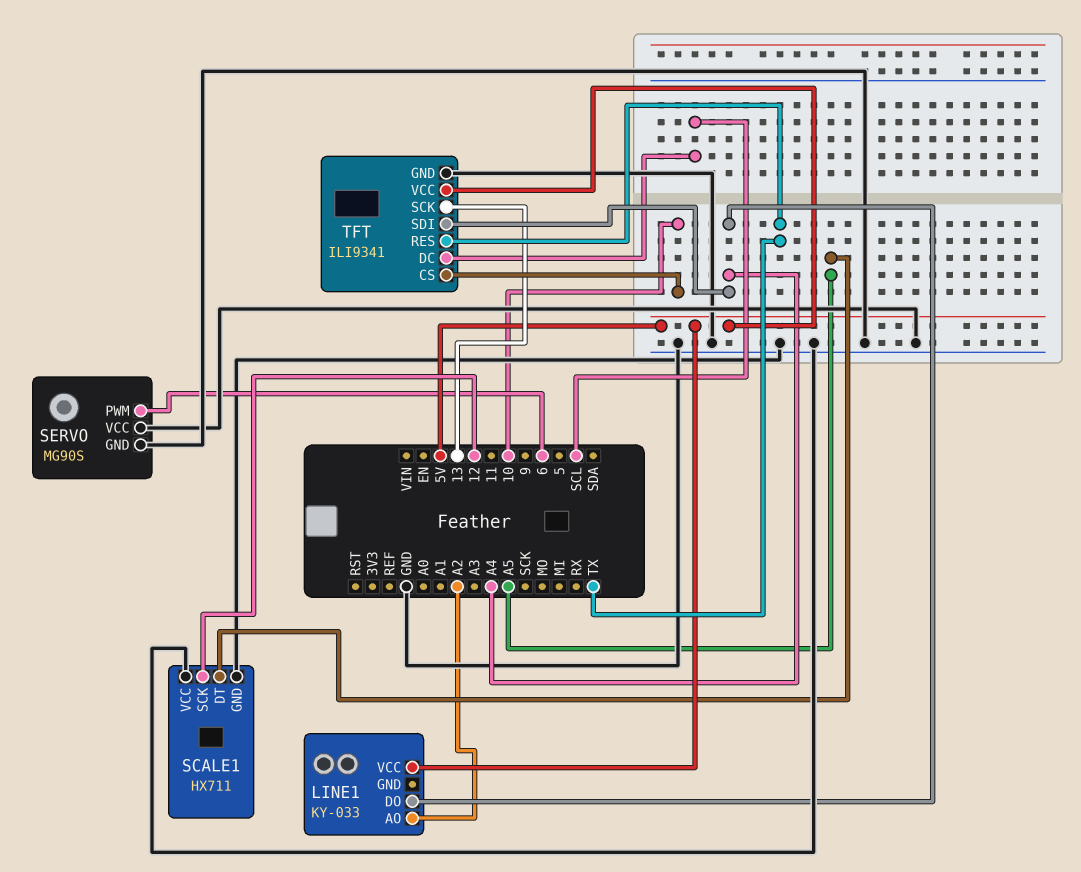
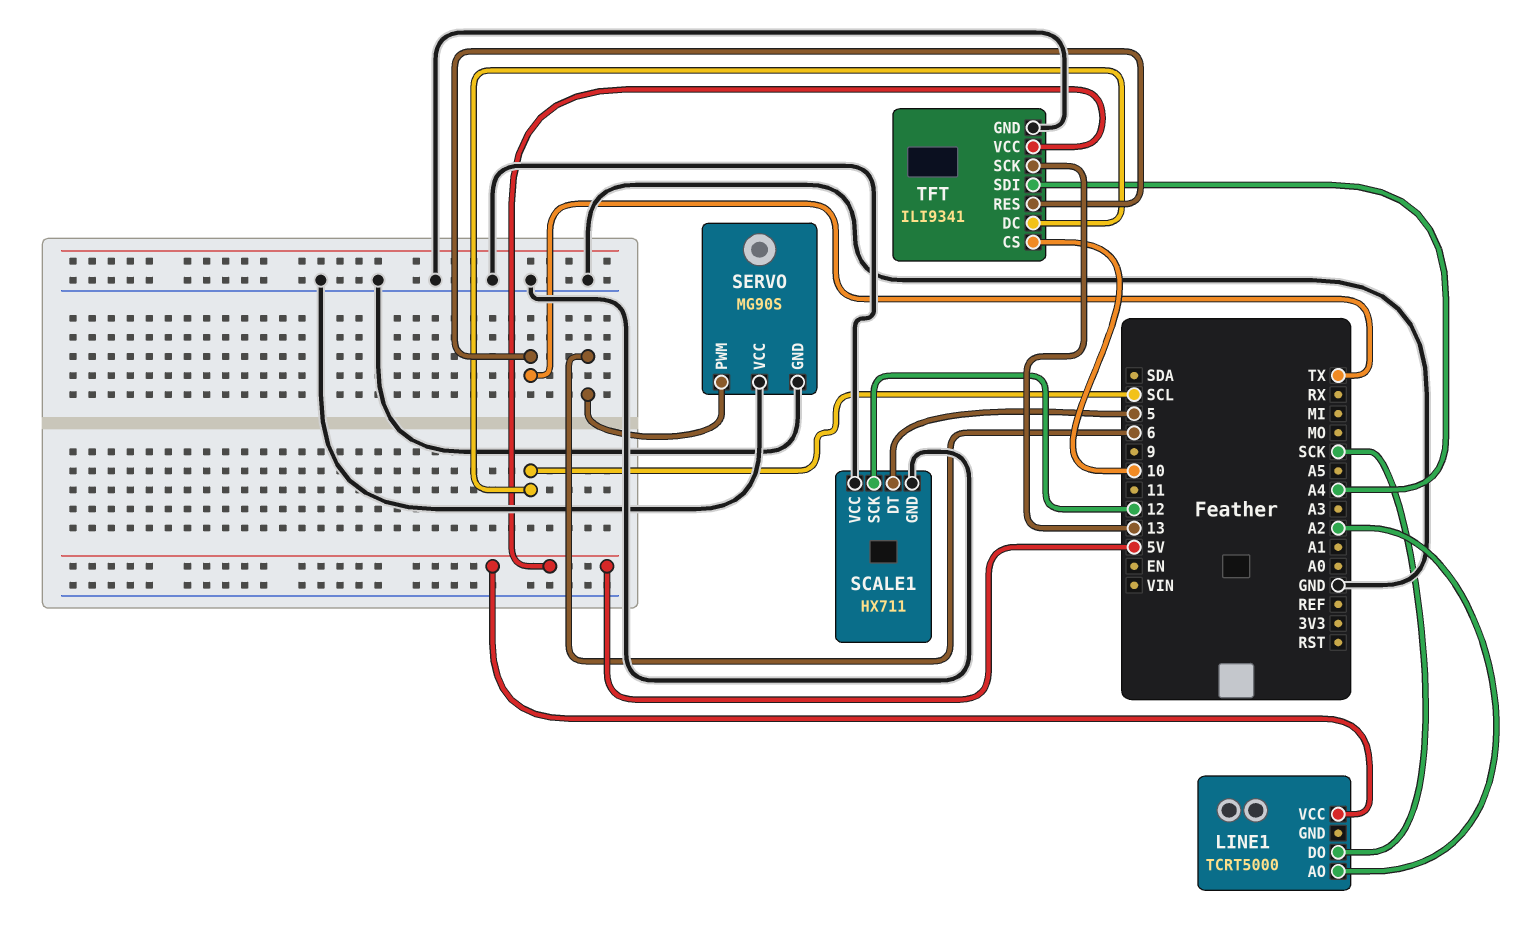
LINE1: KY-033 -> TCRT5000
LINE1 pin DO: A4 -> SCK
SCALE1 pin DT: A5 -> 5

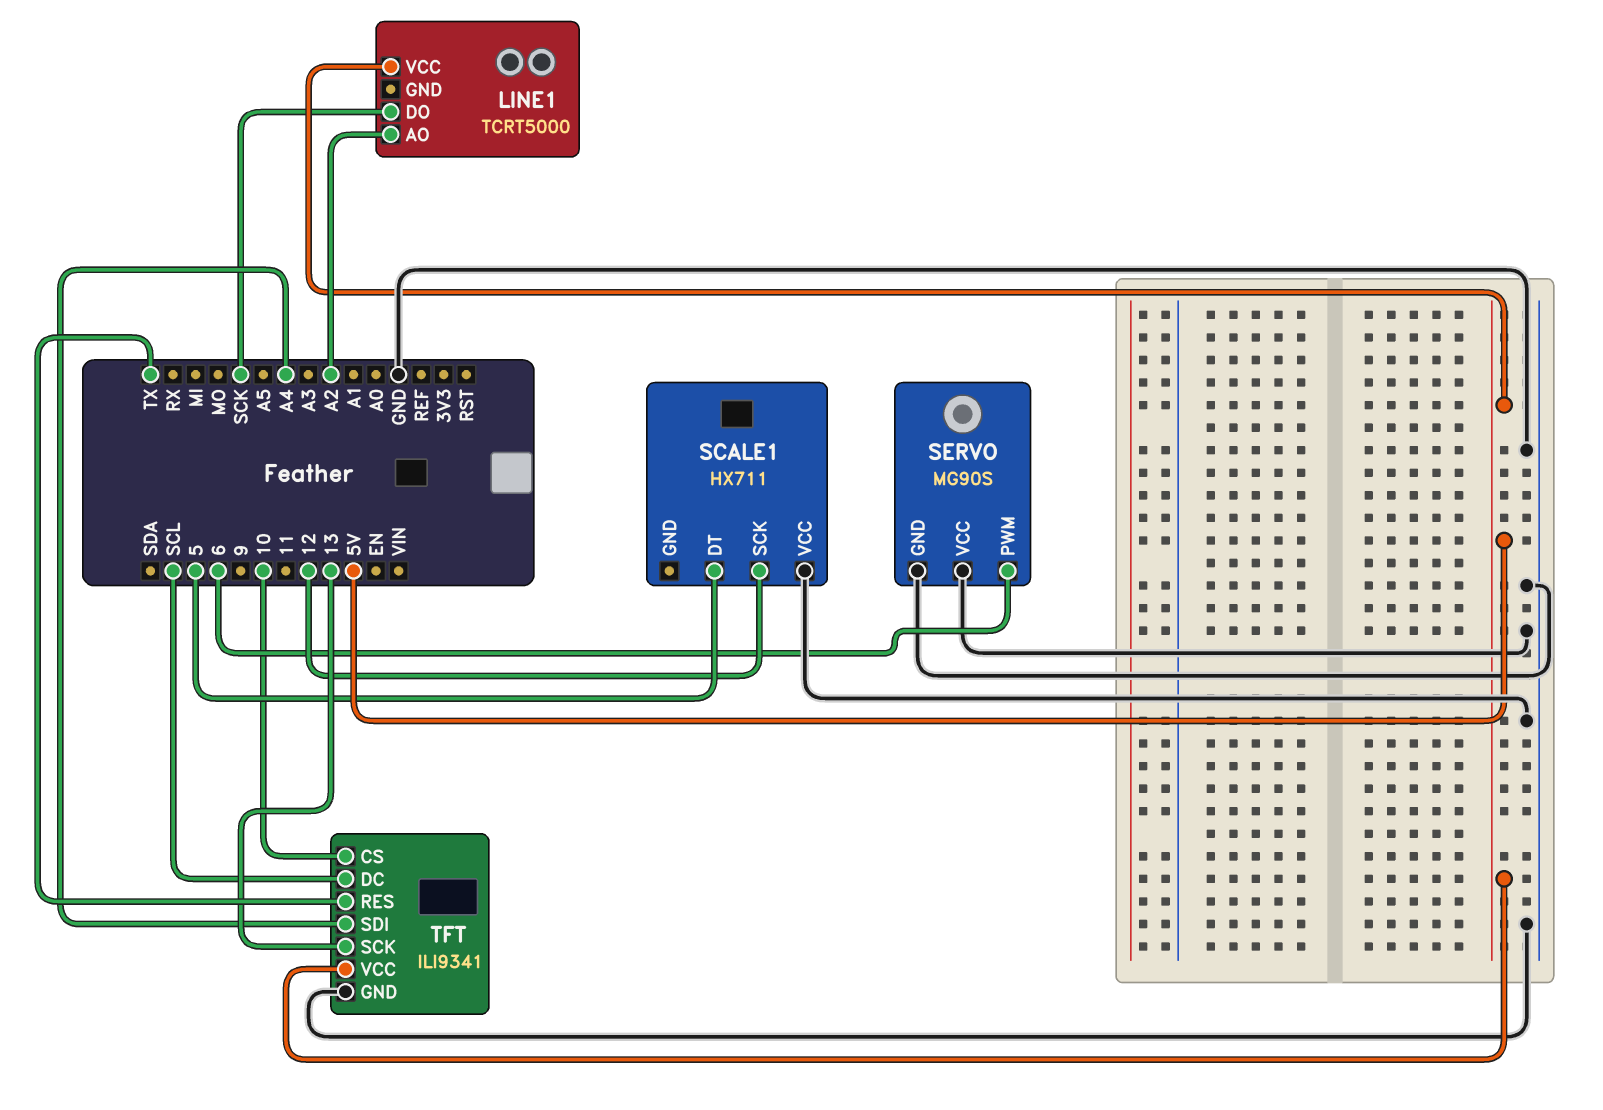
SCALE1 pin GND: GND -> none

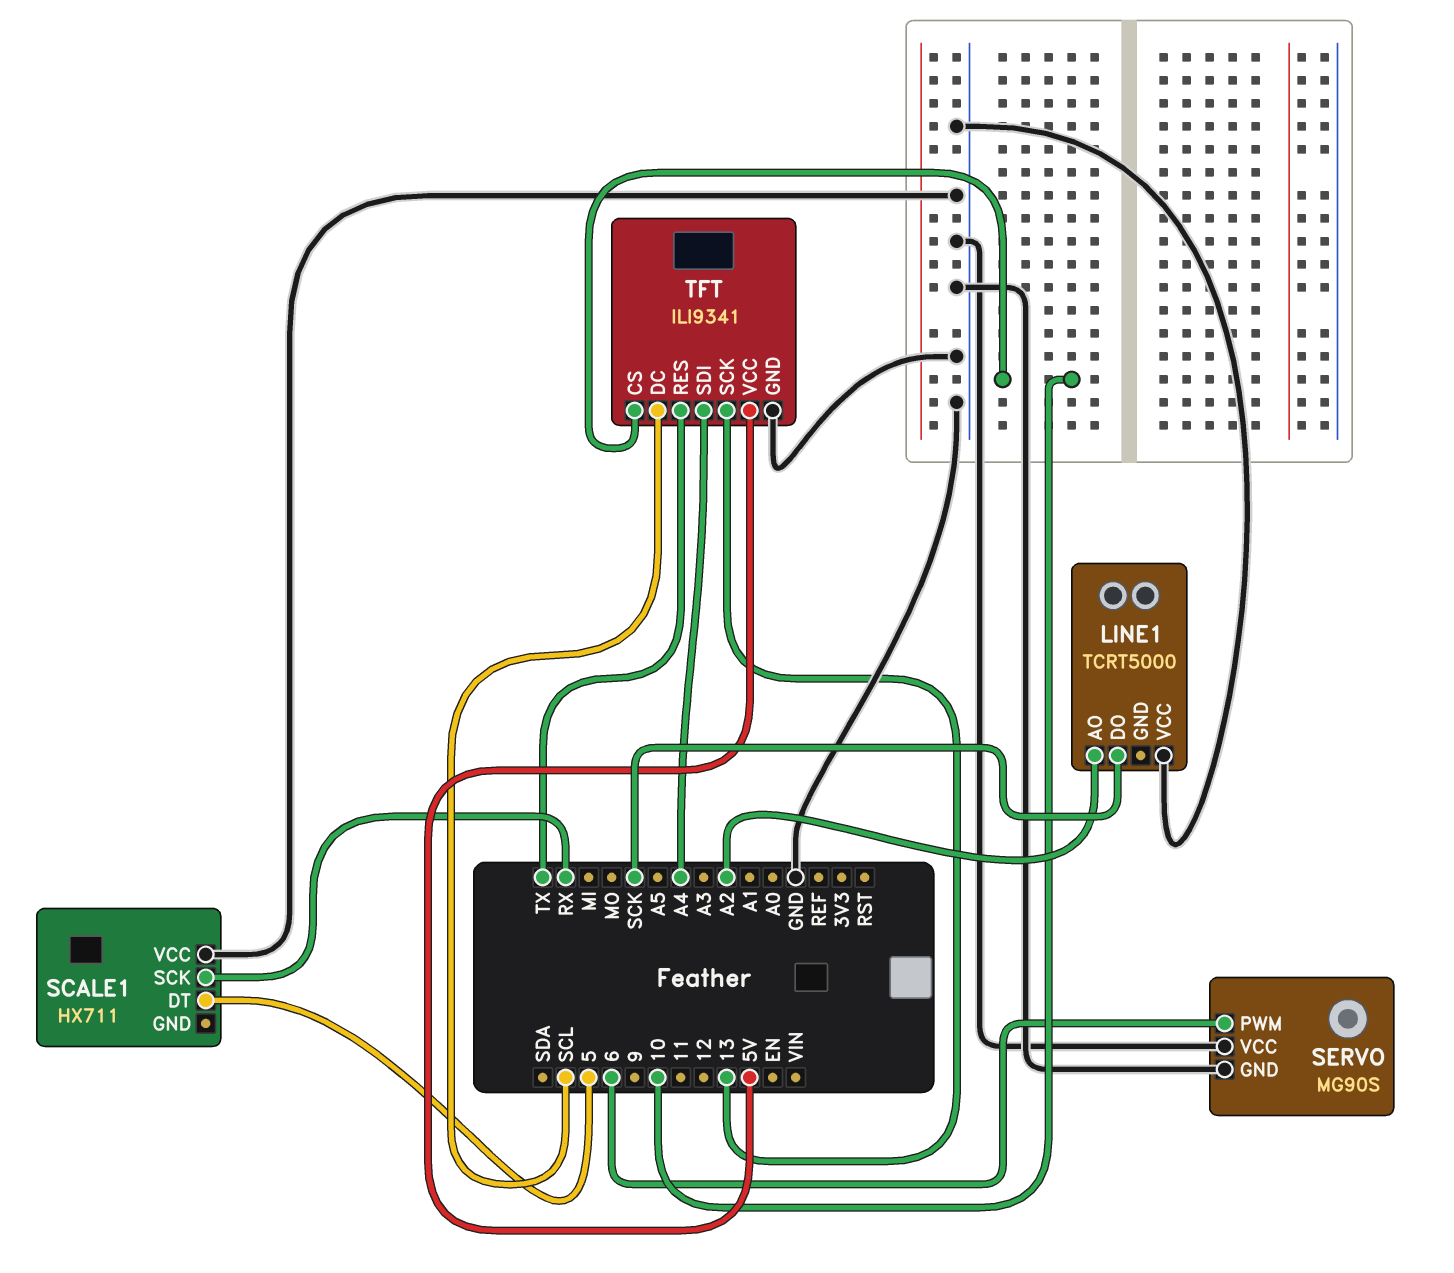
LINE1 pin VCC: 5V -> GND
SCALE1 pin SCK: 12 -> RX

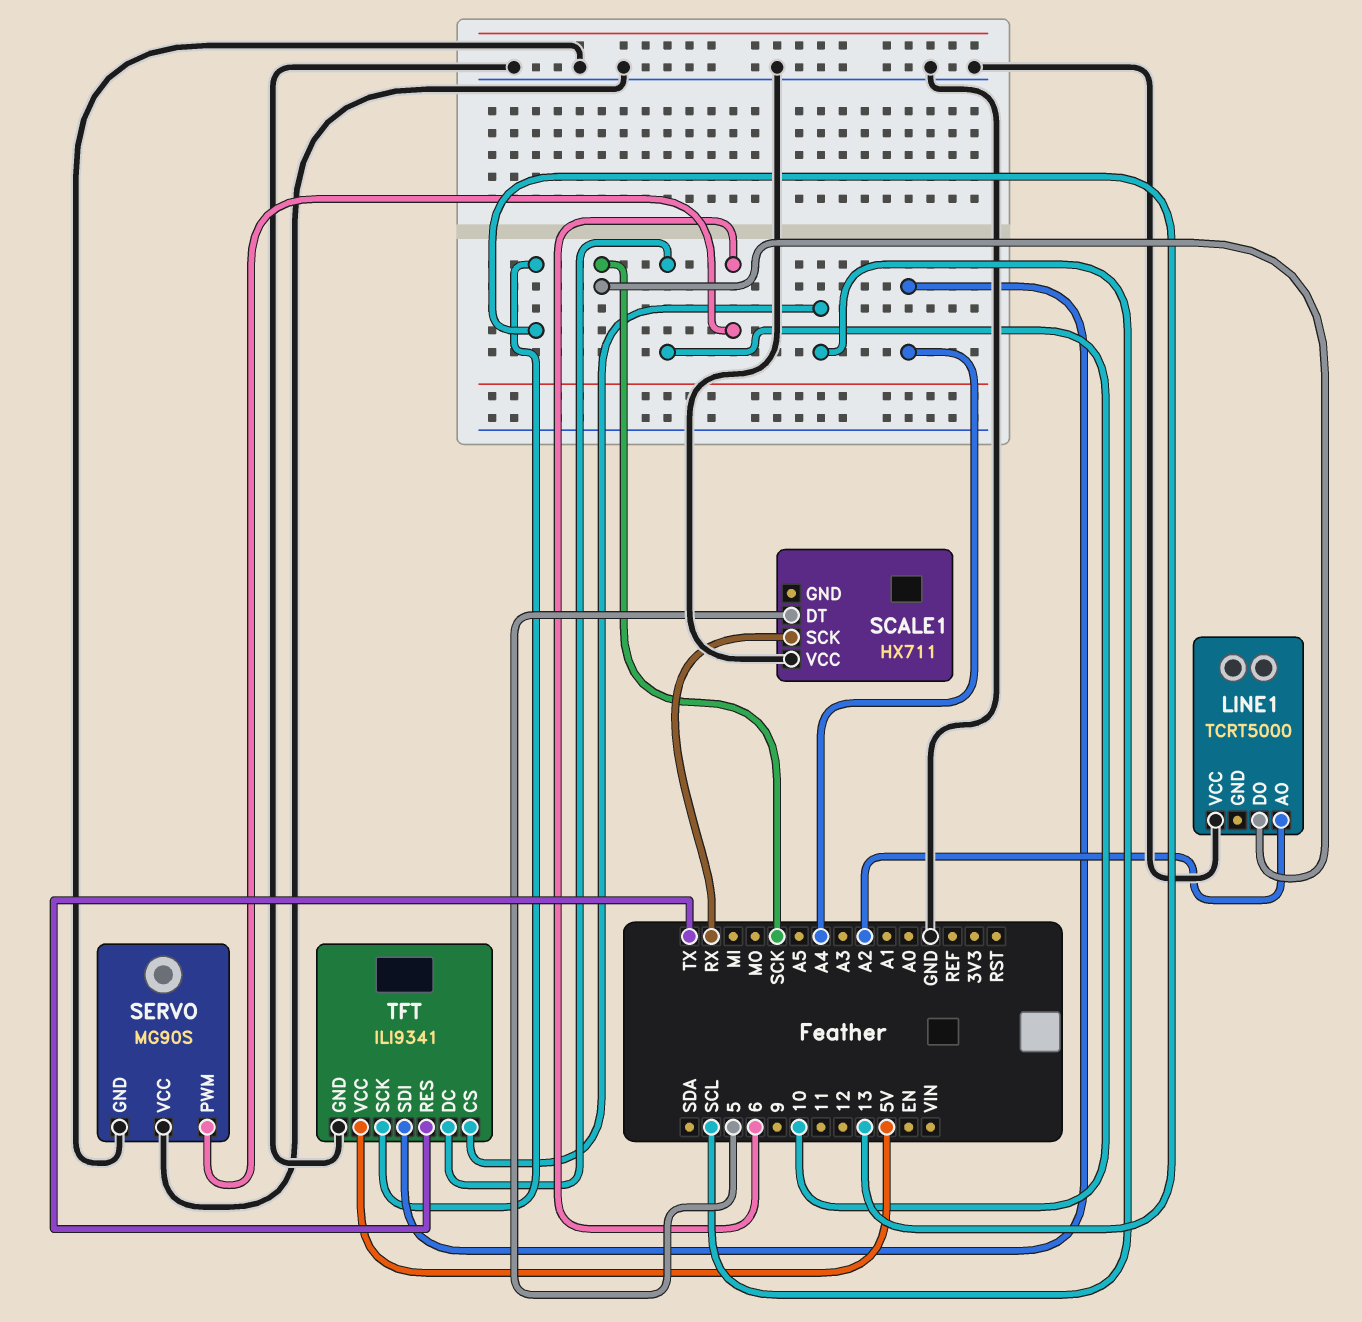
TFT pin CS: 10 -> SCL
TFT pin DC: SCL -> 10

